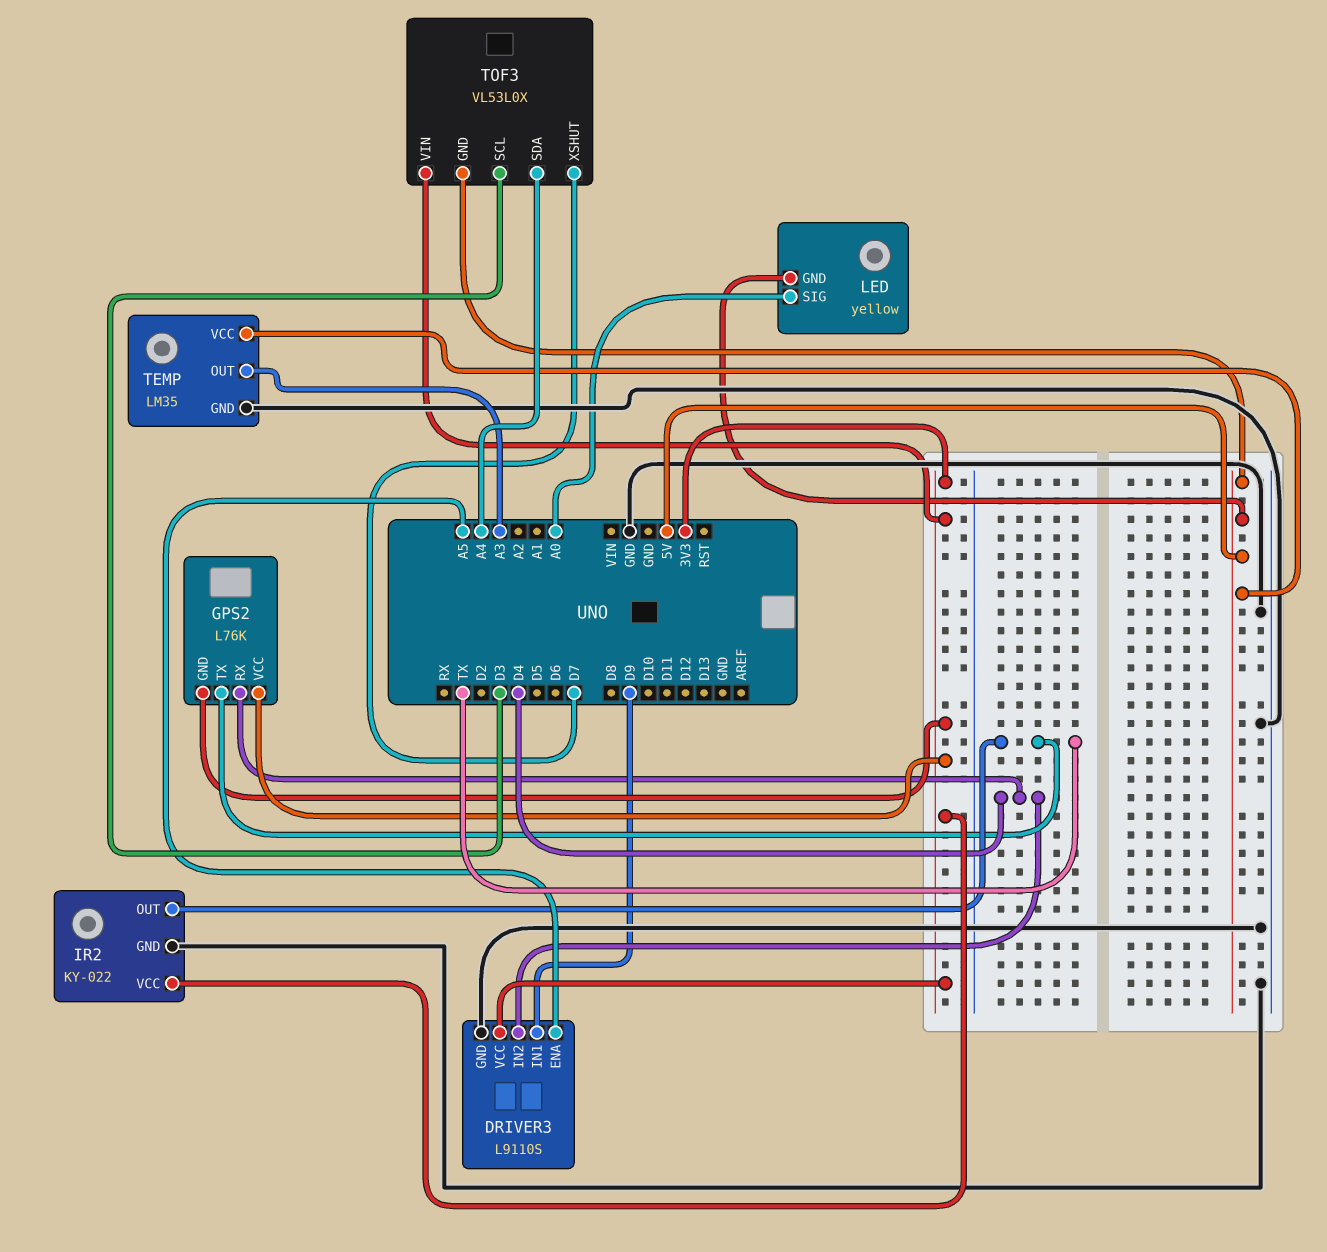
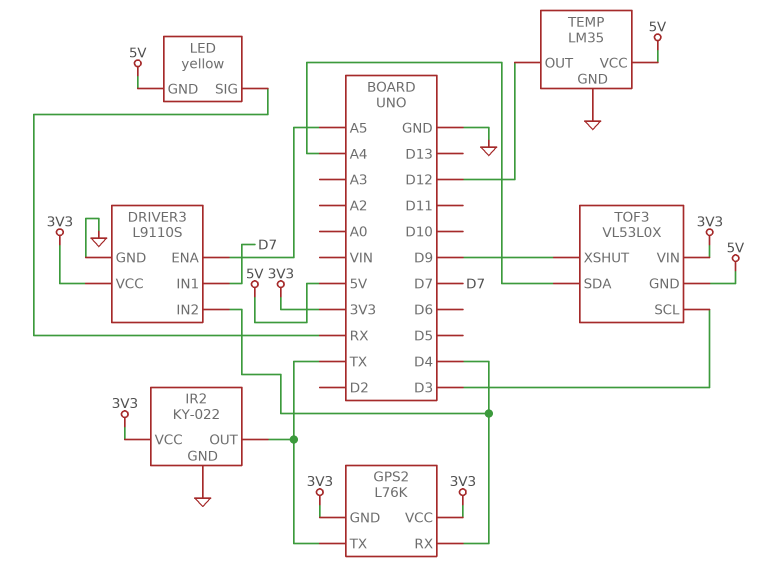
DRIVER3 pin IN1: D9 -> D7
LED pin SIG: A0 -> RX
TEMP pin OUT: A3 -> D12
TOF3 pin XSHUT: D7 -> D9

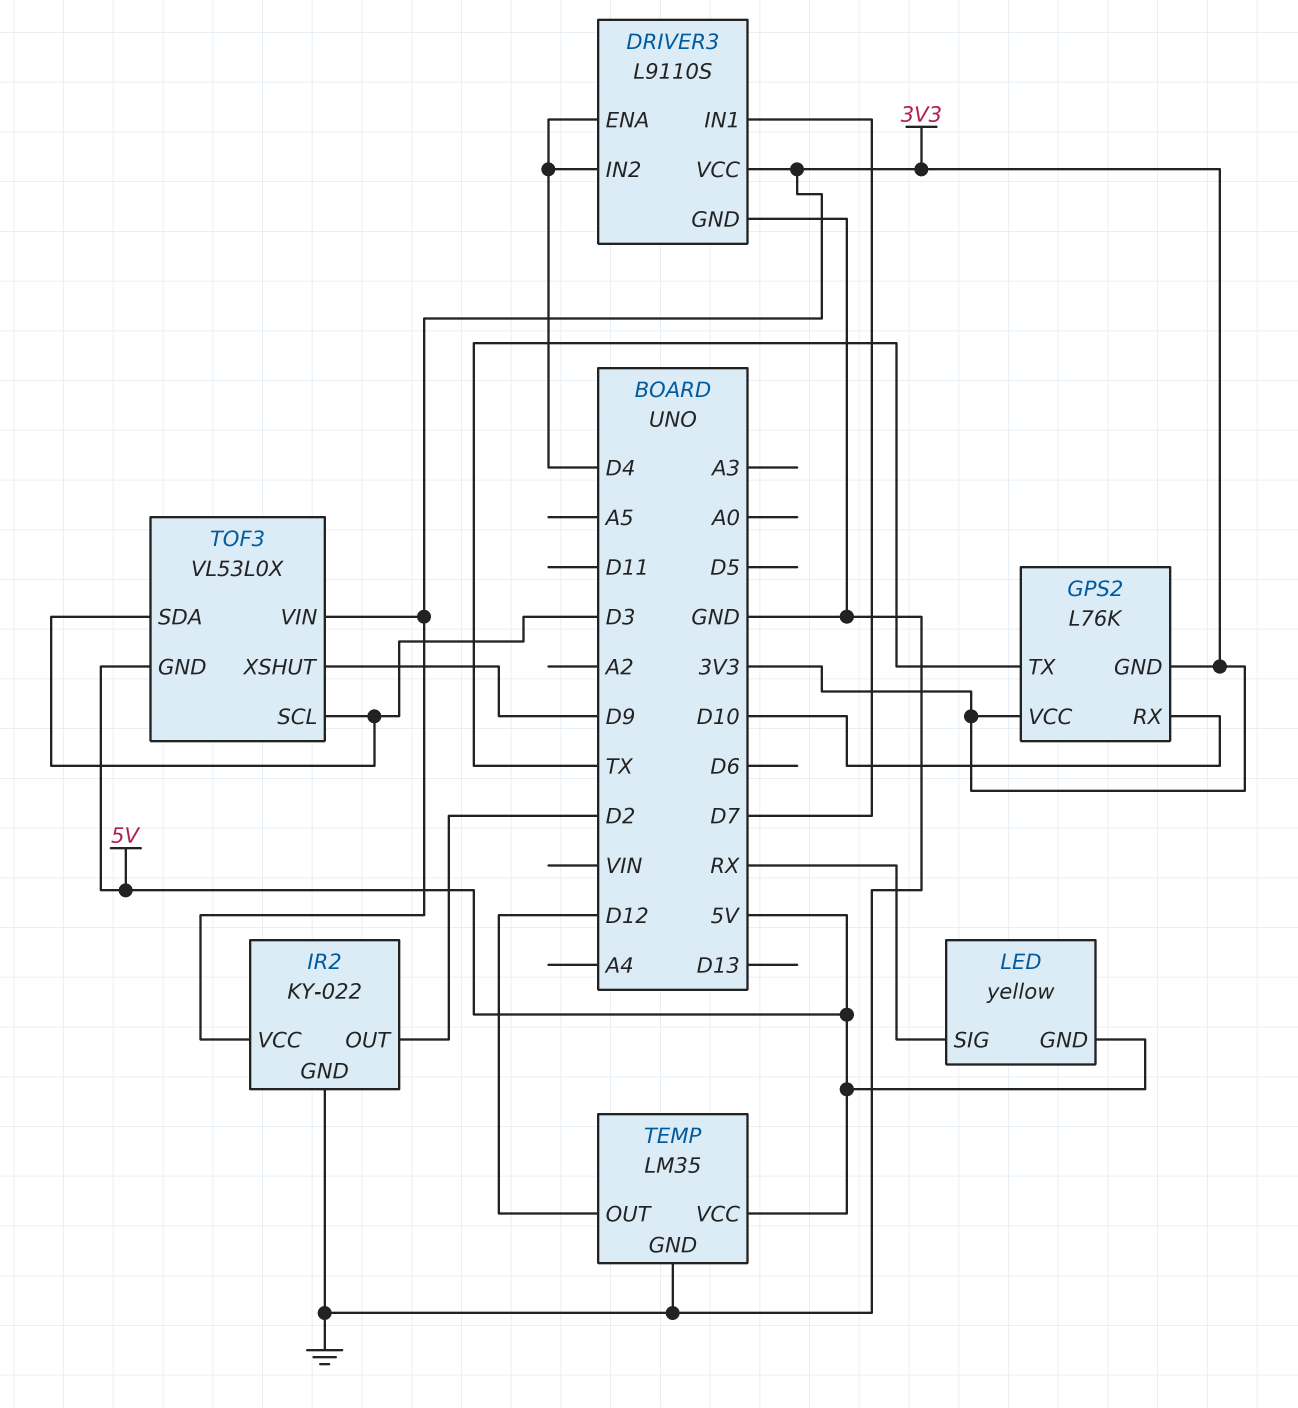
DRIVER3 pin ENA: A5 -> D4
GPS2 pin RX: D4 -> D10
IR2 pin OUT: TX -> D2
TOF3 pin SDA: A4 -> D3

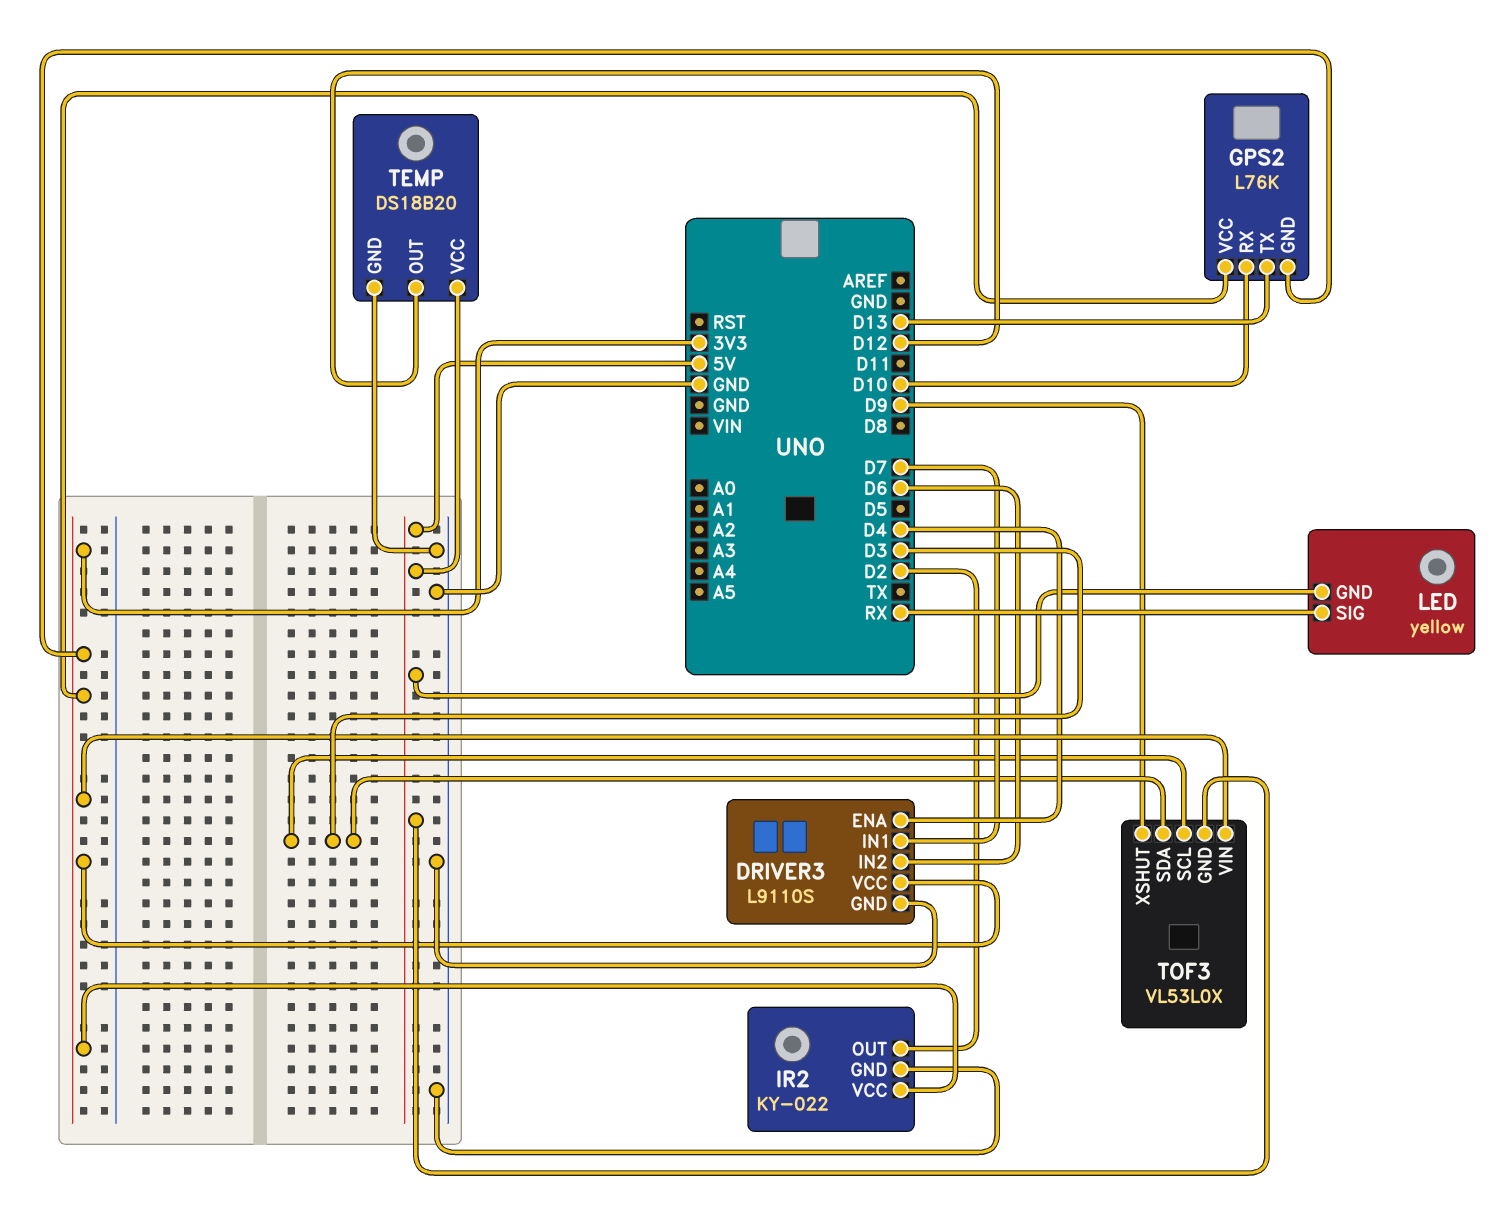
DRIVER3 pin IN2: D4 -> D6
GPS2 pin TX: TX -> D13
TEMP: LM35 -> DS18B20

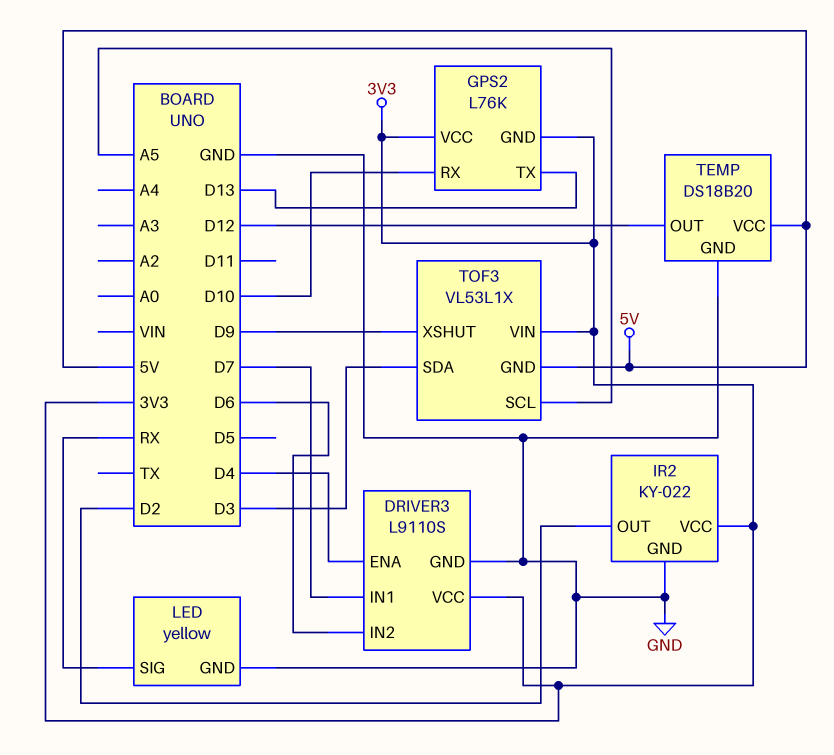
LED pin GND: 5V -> GND
TOF3: VL53L0X -> VL53L1X
TOF3 pin SCL: D3 -> A5

